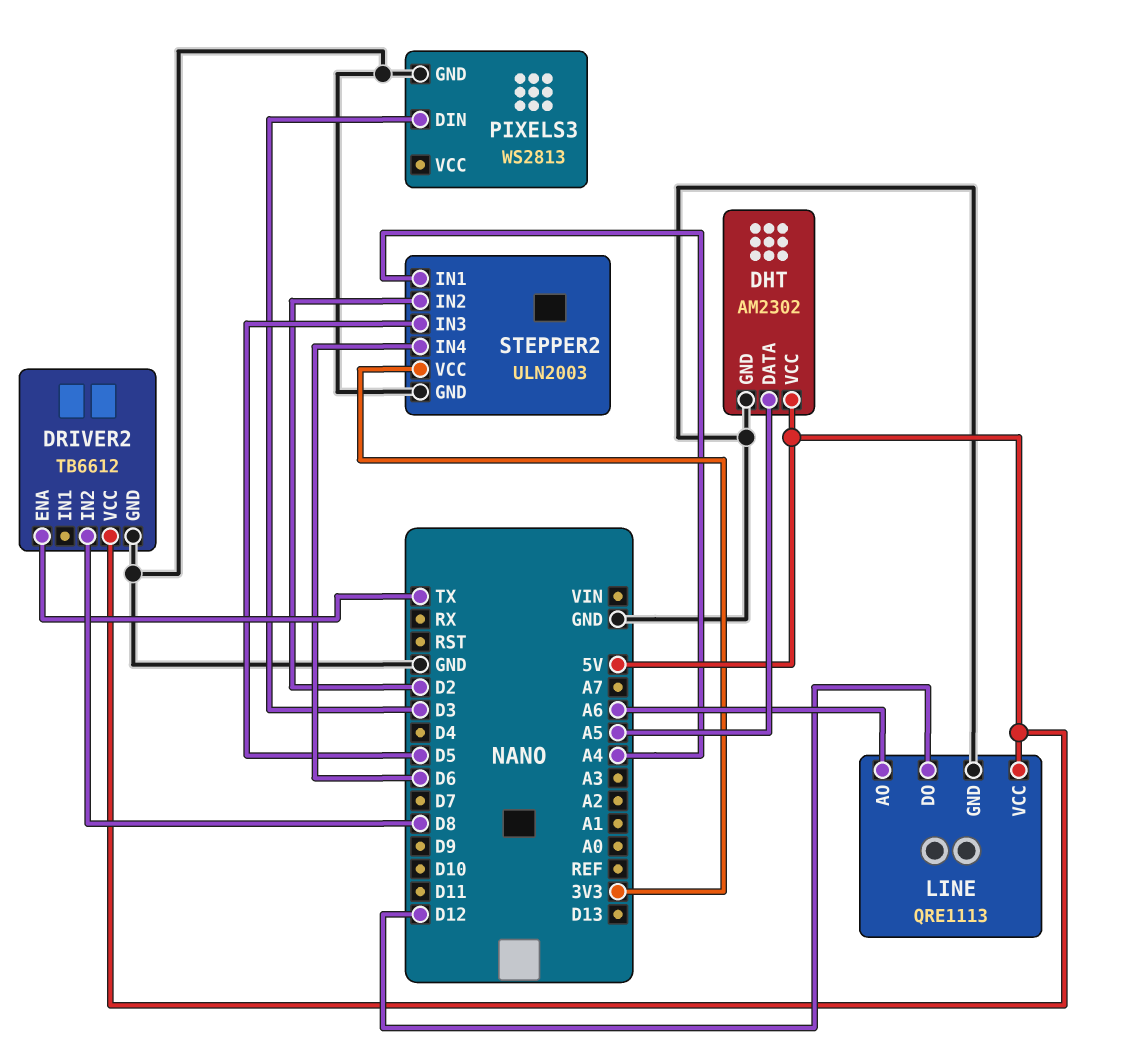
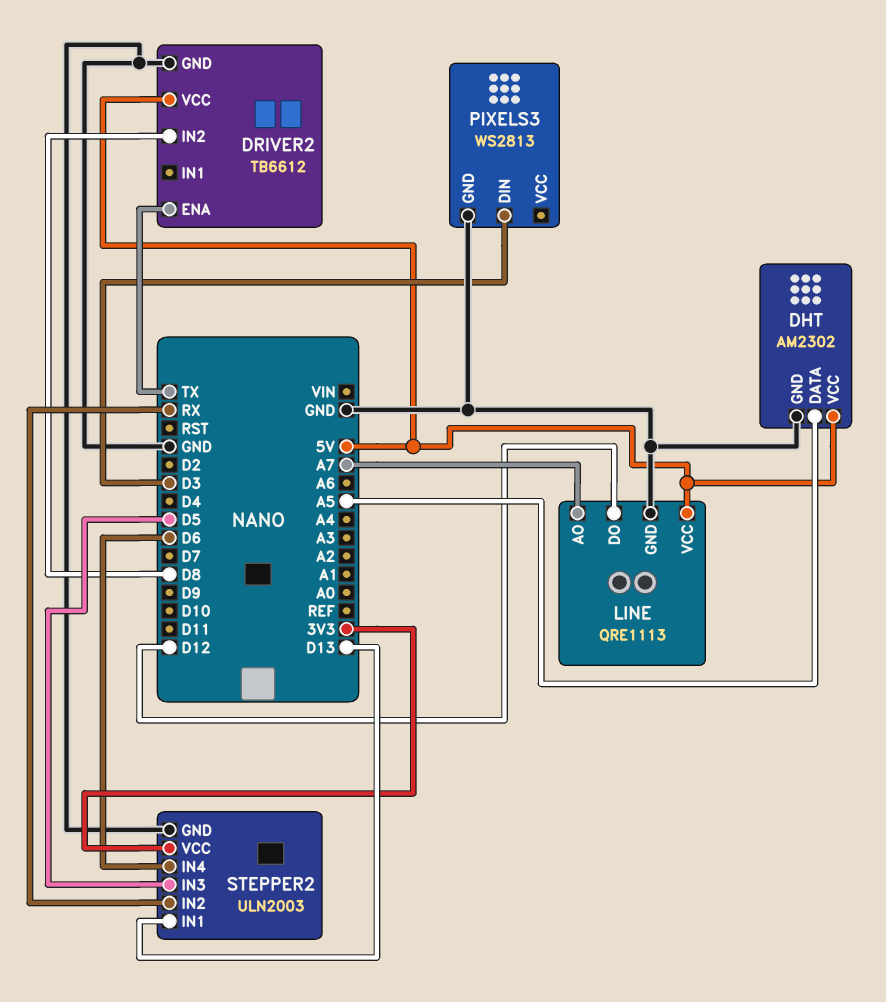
LINE pin AO: A6 -> A7
STEPPER2 pin IN1: A4 -> D13
STEPPER2 pin IN2: D2 -> RX

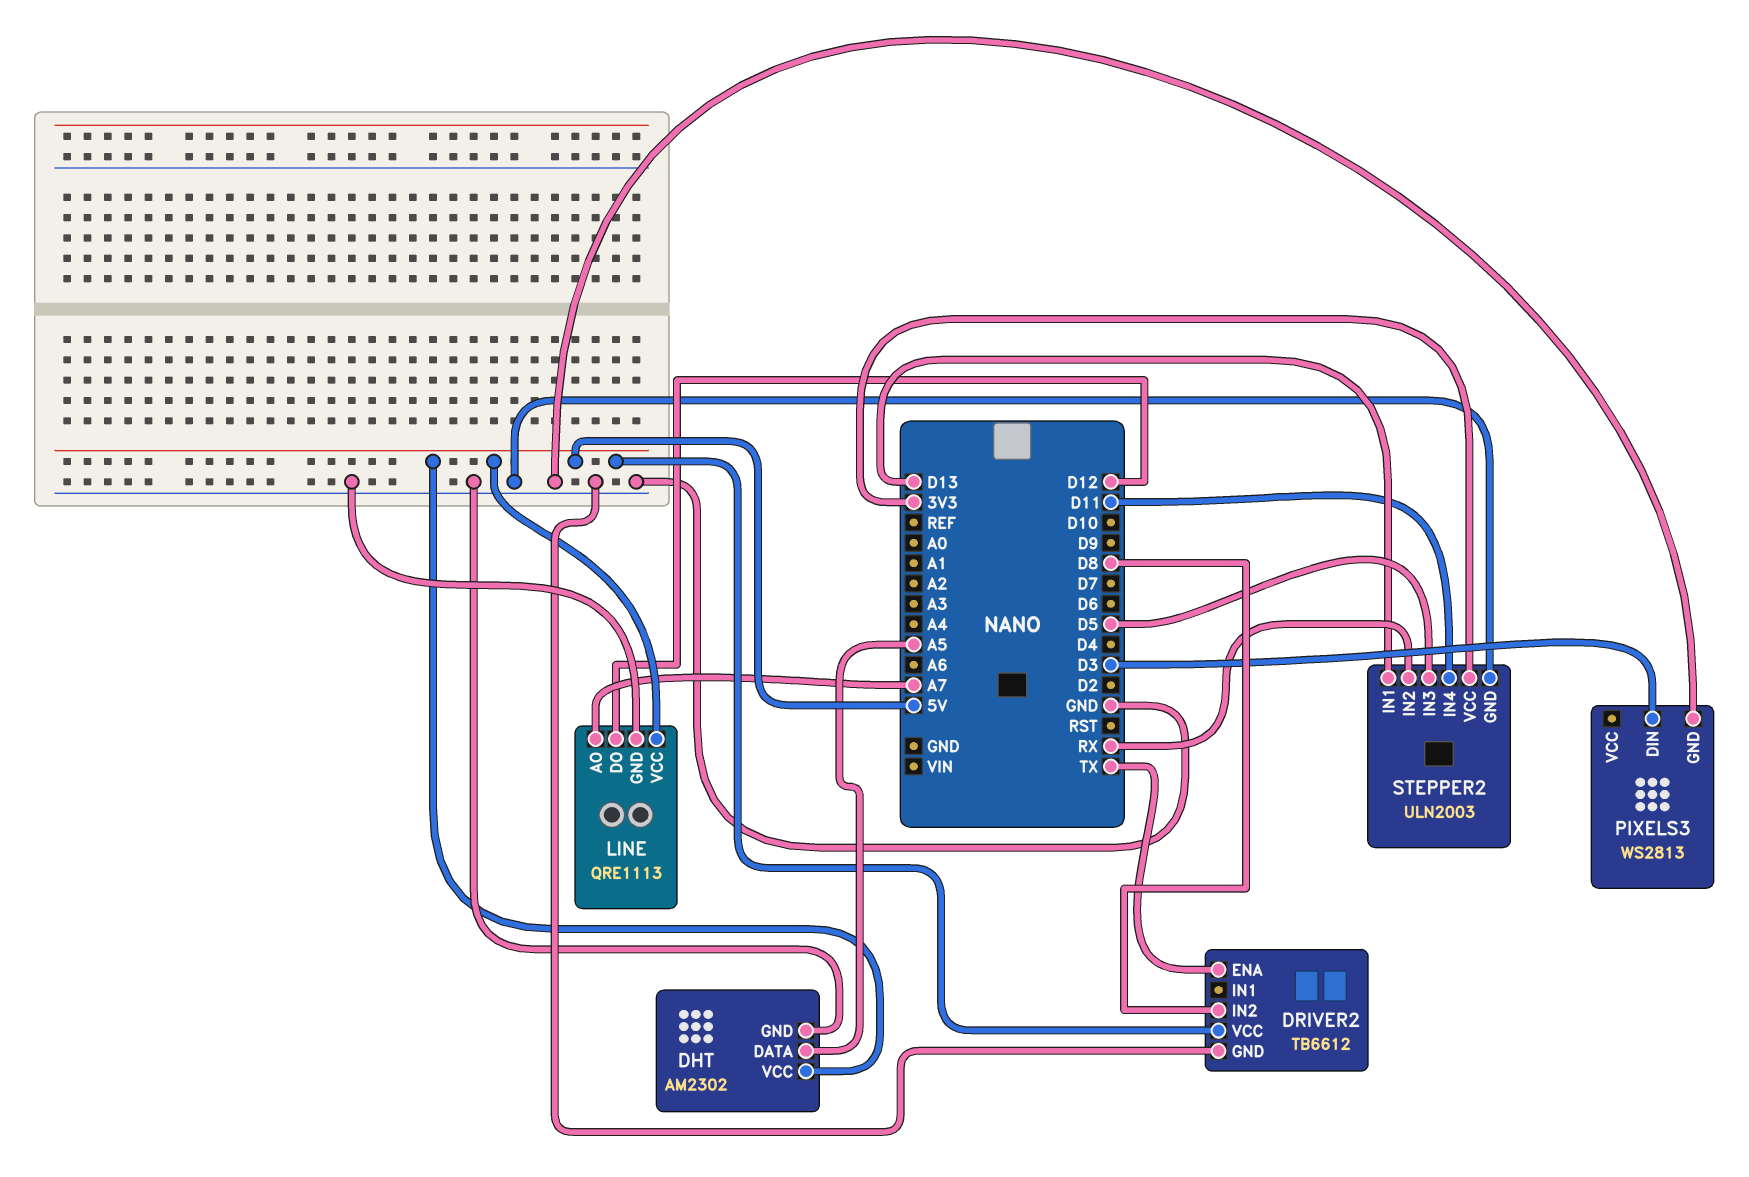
STEPPER2 pin IN4: D6 -> D11

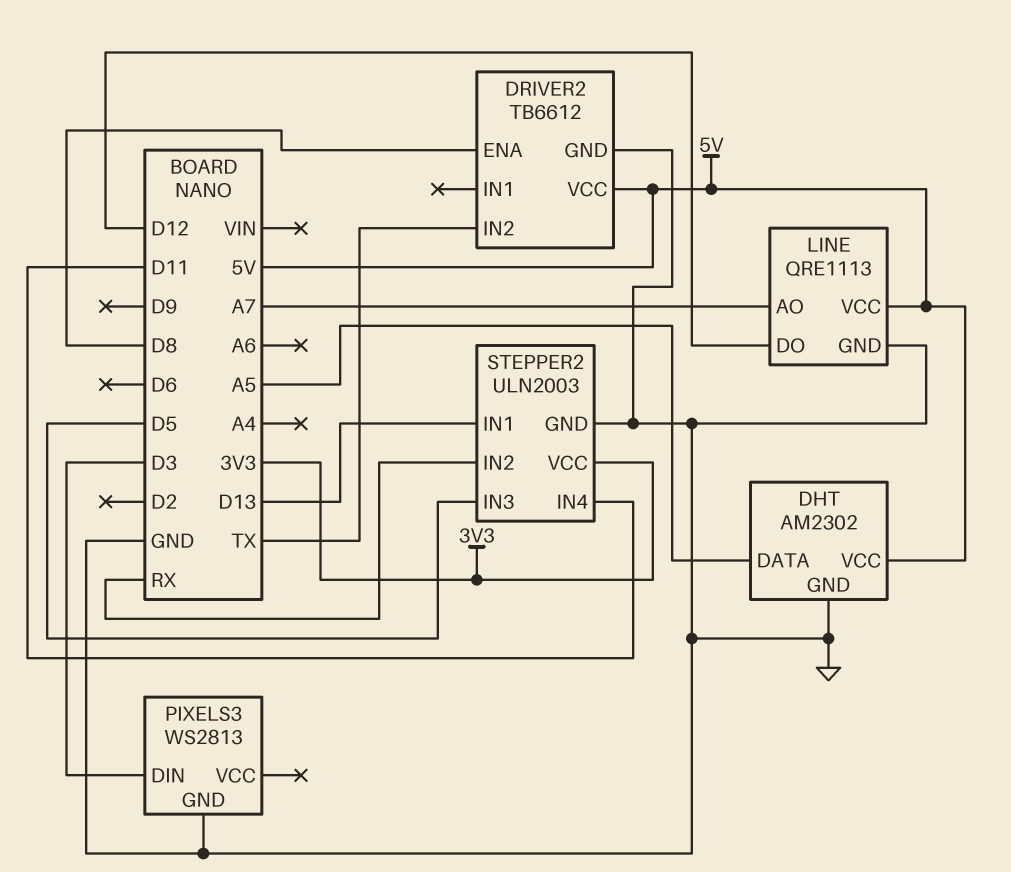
DRIVER2 pin ENA: TX -> D8
DRIVER2 pin IN2: D8 -> TX

